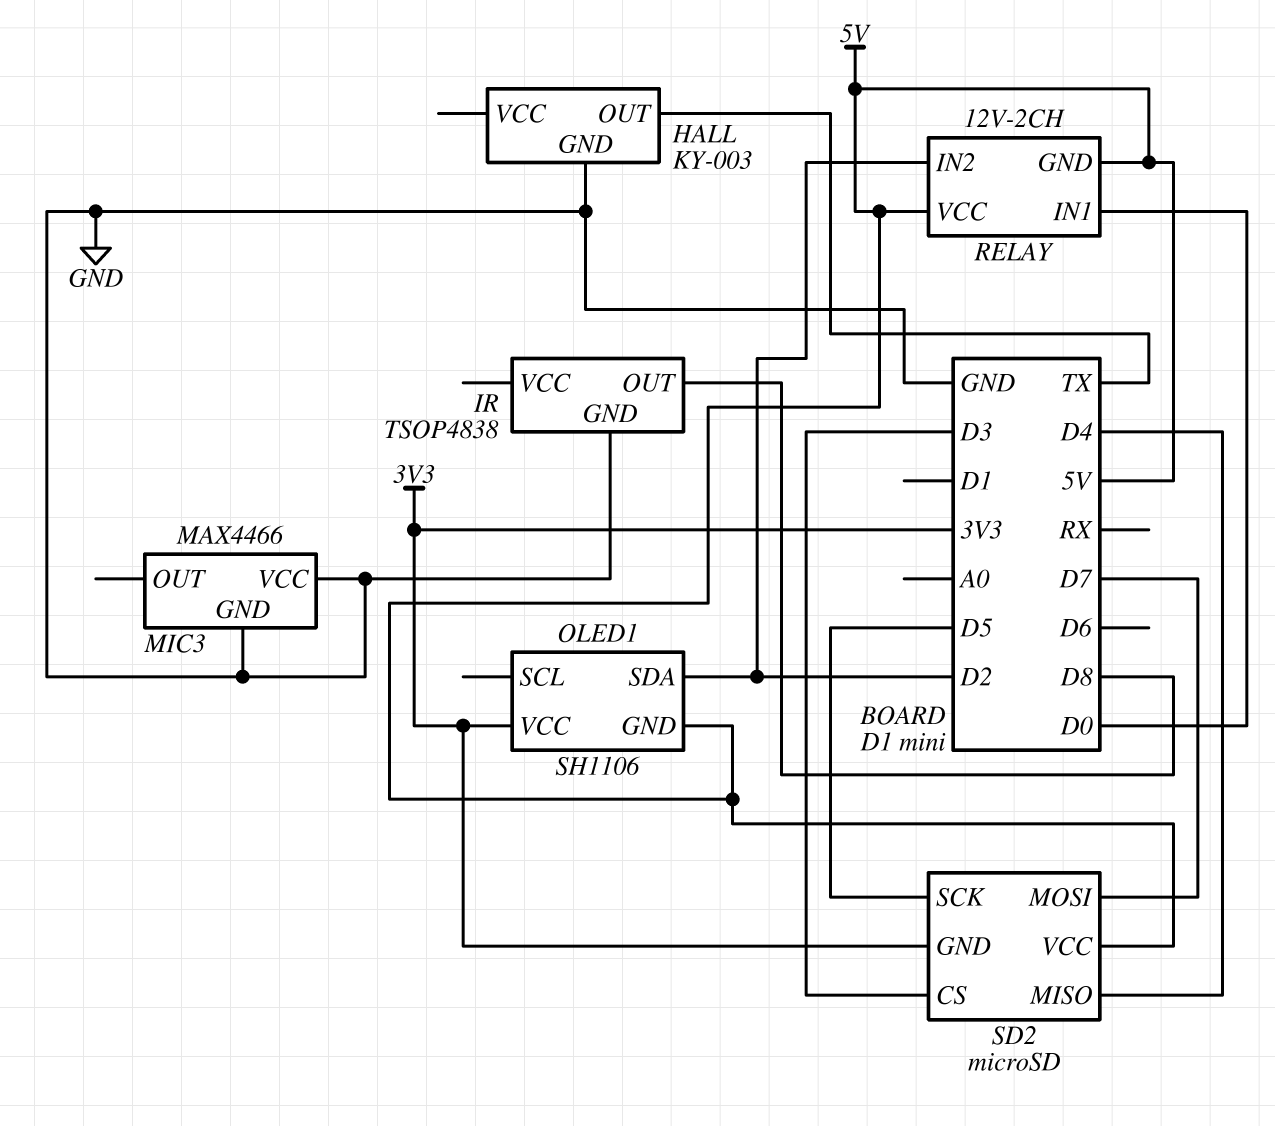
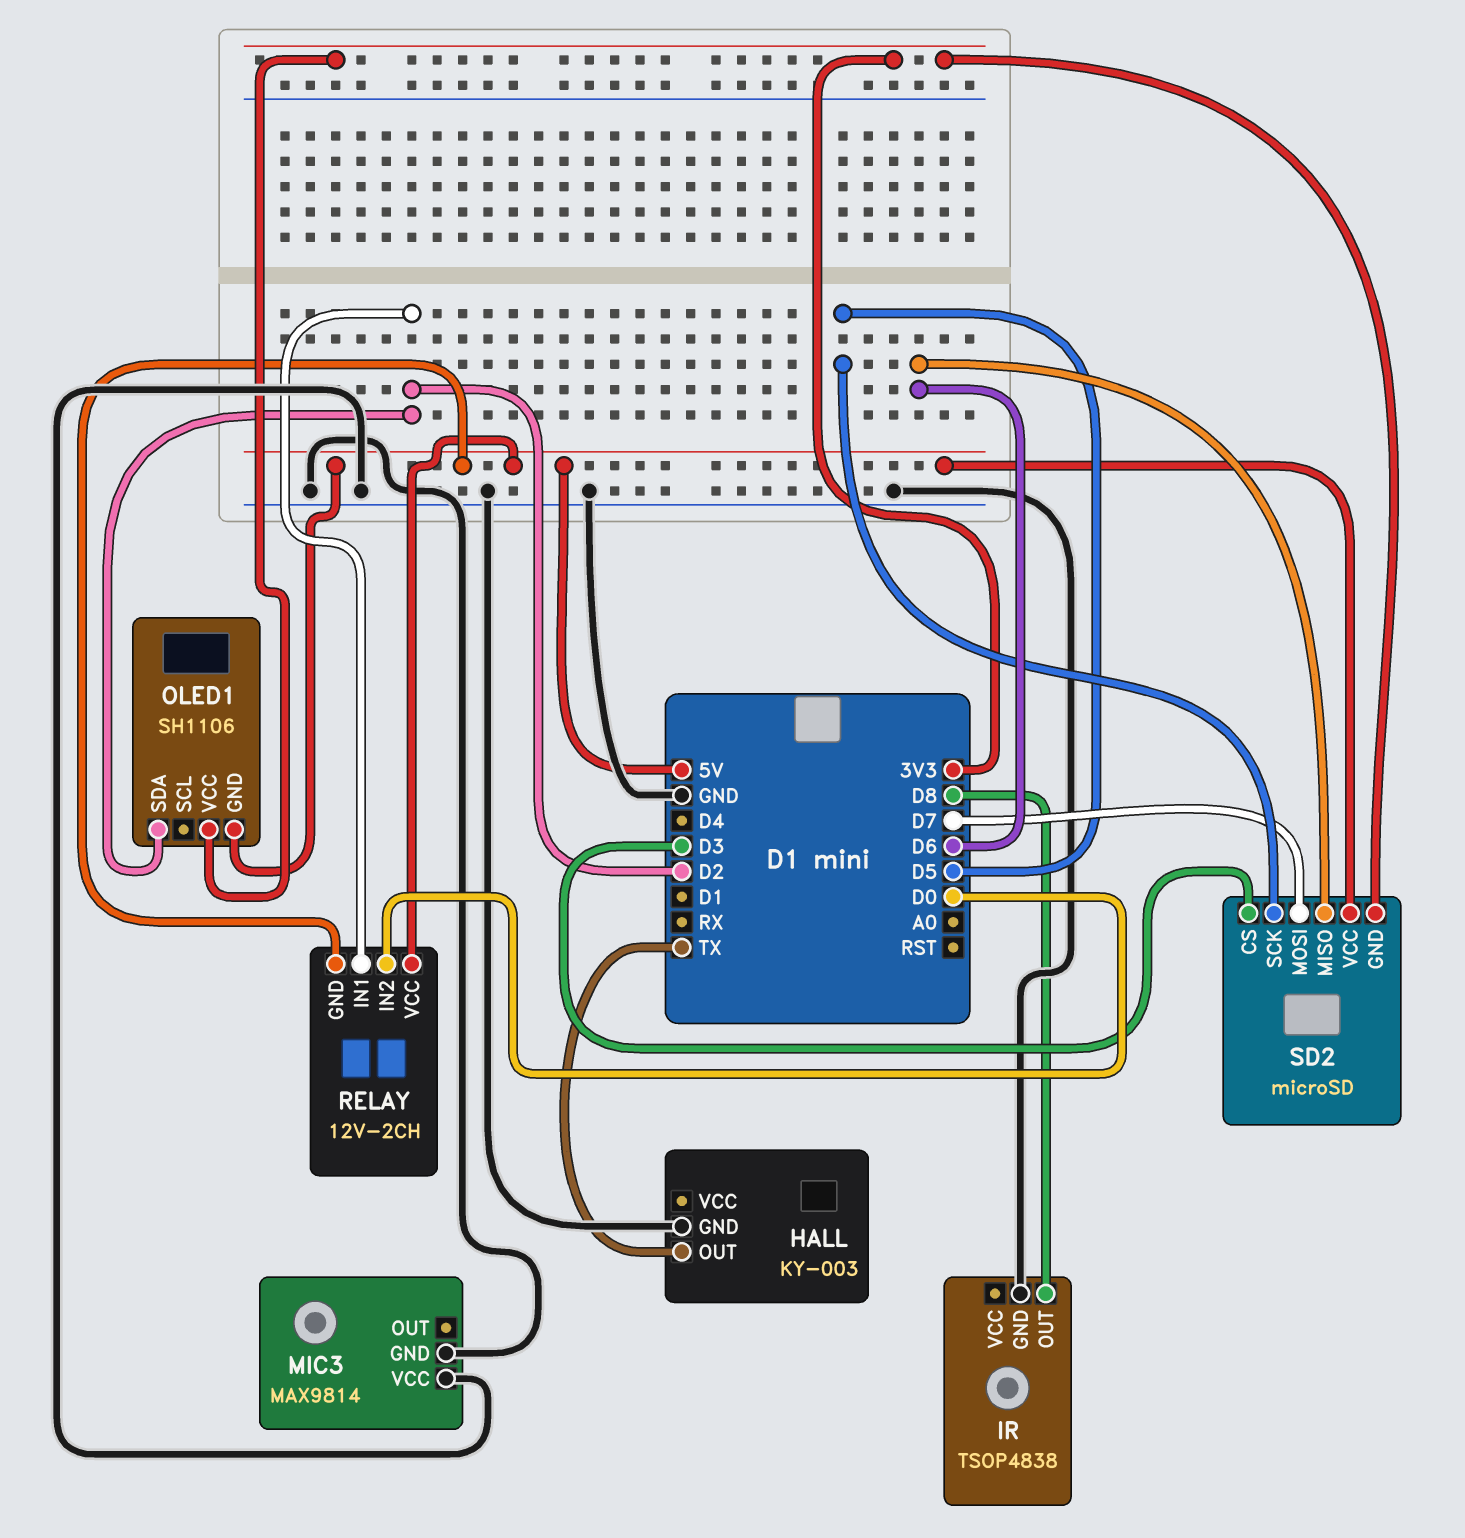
MIC3: MAX4466 -> MAX9814
RELAY pin IN1: D0 -> D2
RELAY pin IN2: D2 -> D0
SD2 pin MISO: D4 -> D6

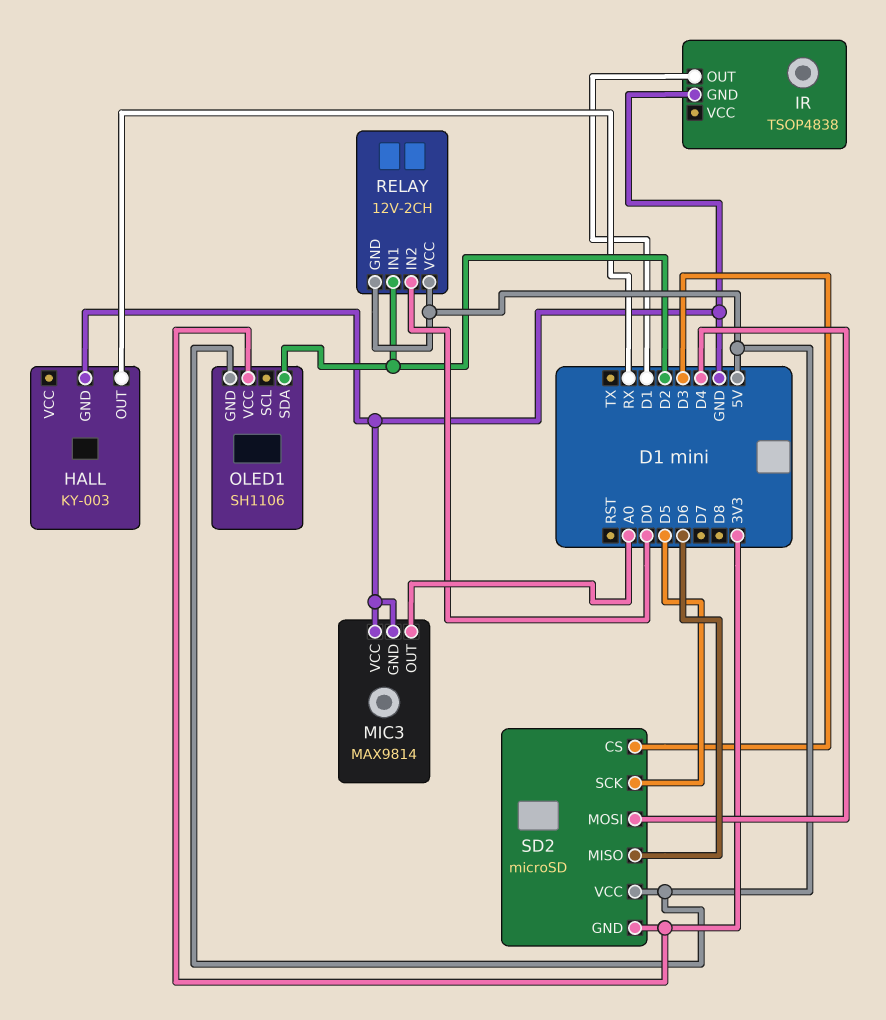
HALL pin OUT: TX -> RX
IR pin OUT: D8 -> D1
MIC3 pin OUT: none -> A0
SD2 pin MOSI: D7 -> D4

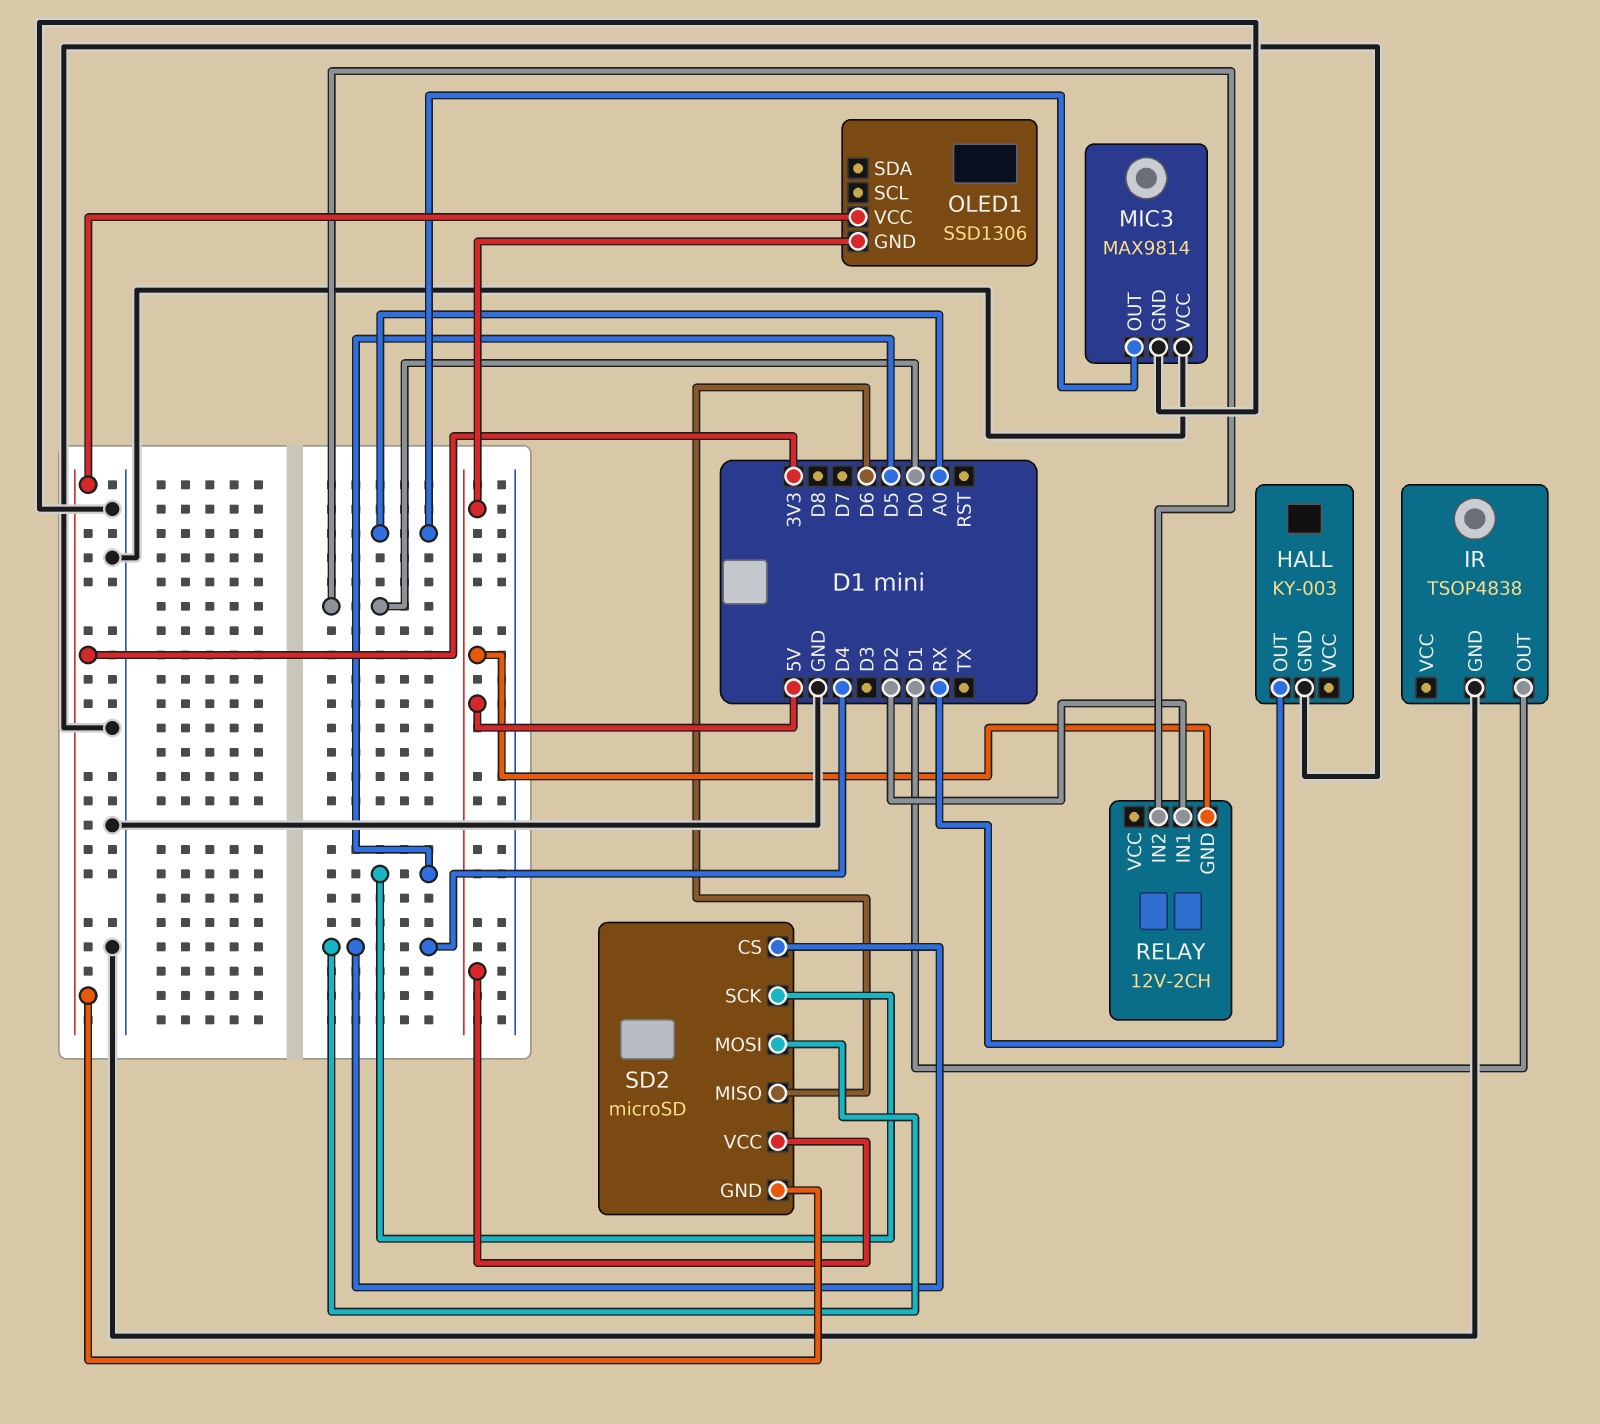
OLED1: SH1106 -> SSD1306
OLED1 pin SDA: D2 -> none
RELAY pin VCC: 5V -> none
SD2 pin CS: D3 -> D4

